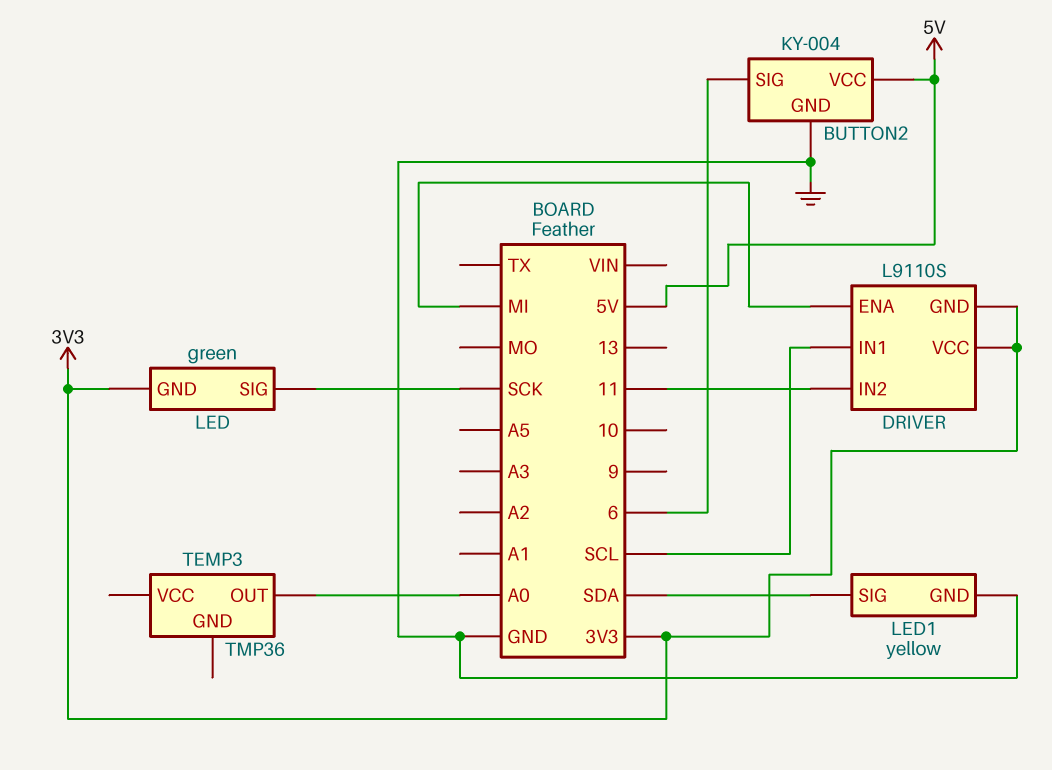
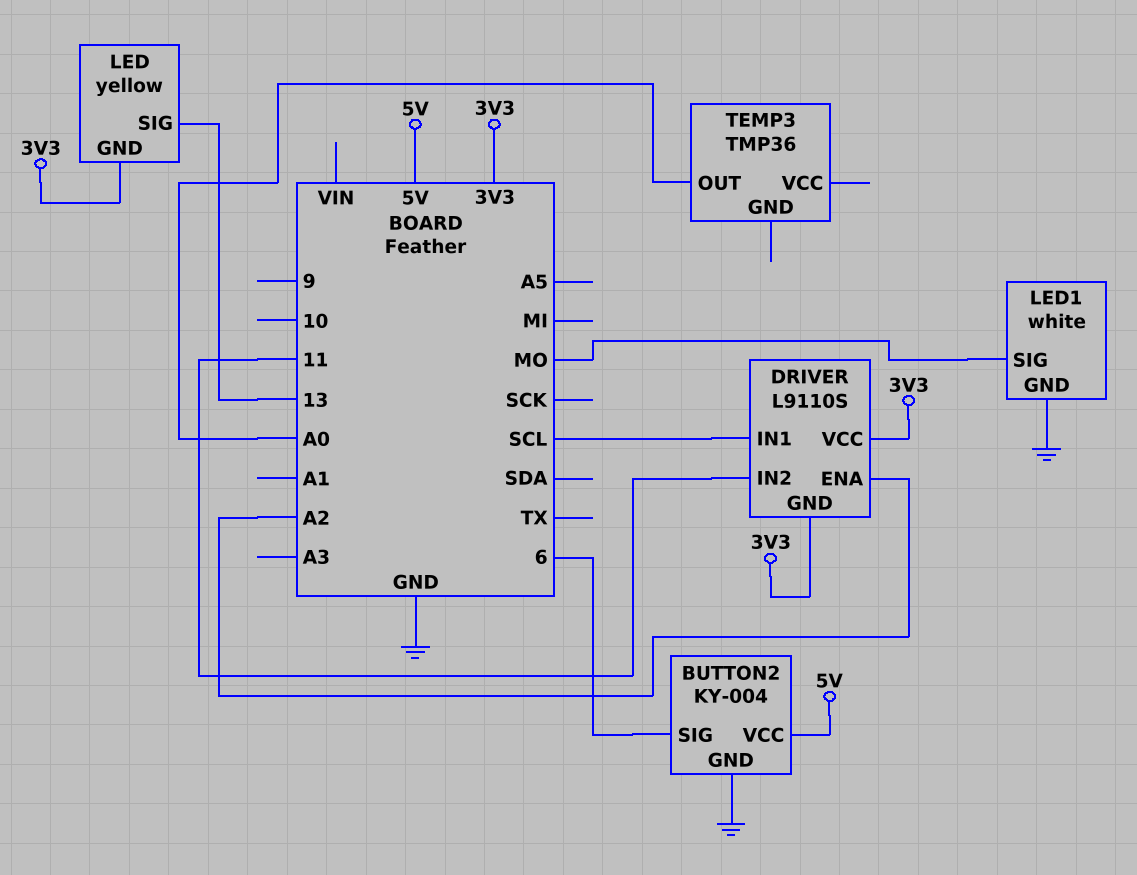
DRIVER pin ENA: MI -> A2
LED: green -> yellow
LED pin SIG: SCK -> 13
LED1: yellow -> white
LED1 pin SIG: SDA -> MO

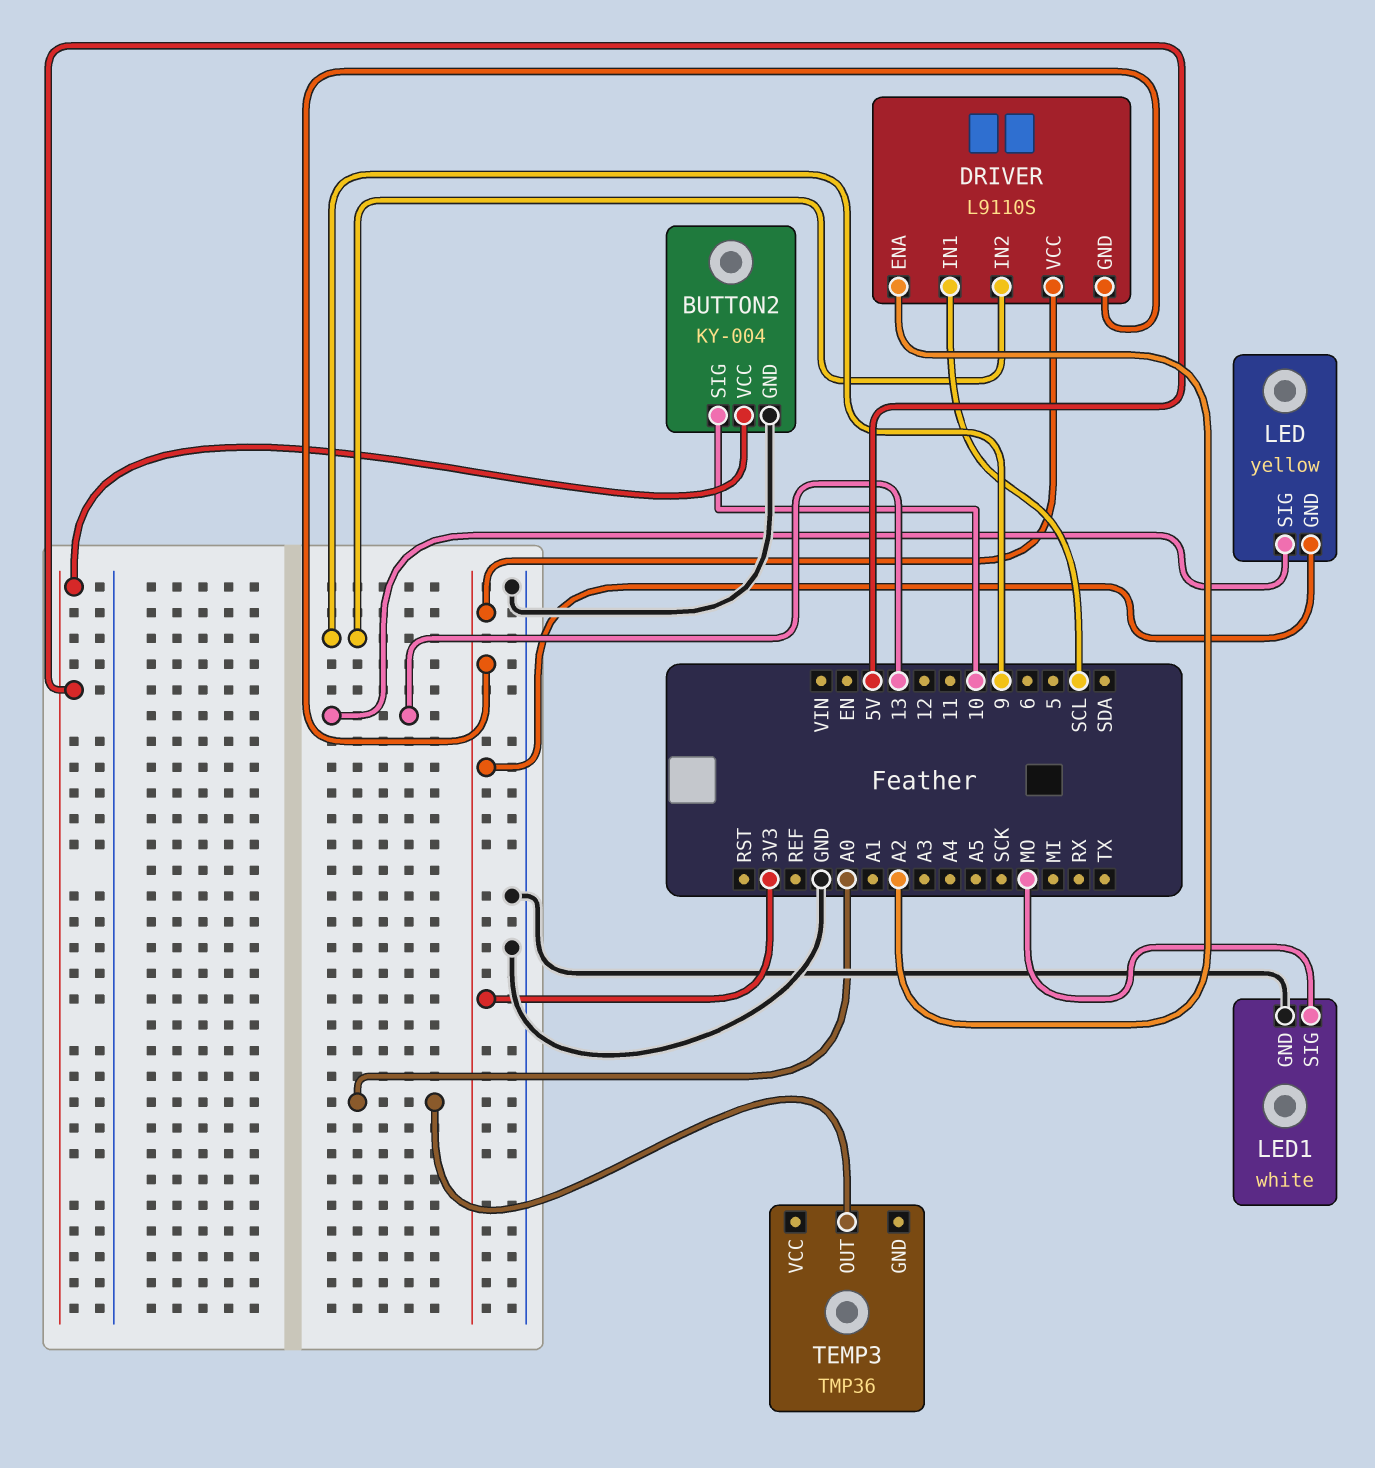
BUTTON2 pin SIG: 6 -> 10
DRIVER pin IN2: 11 -> 9

